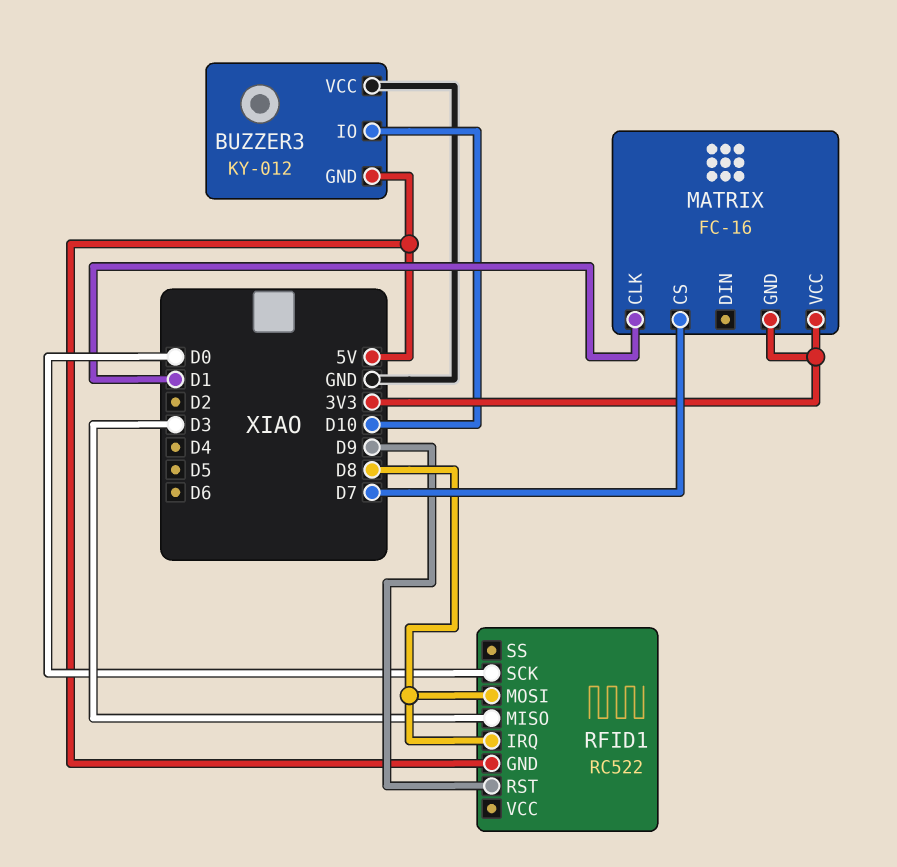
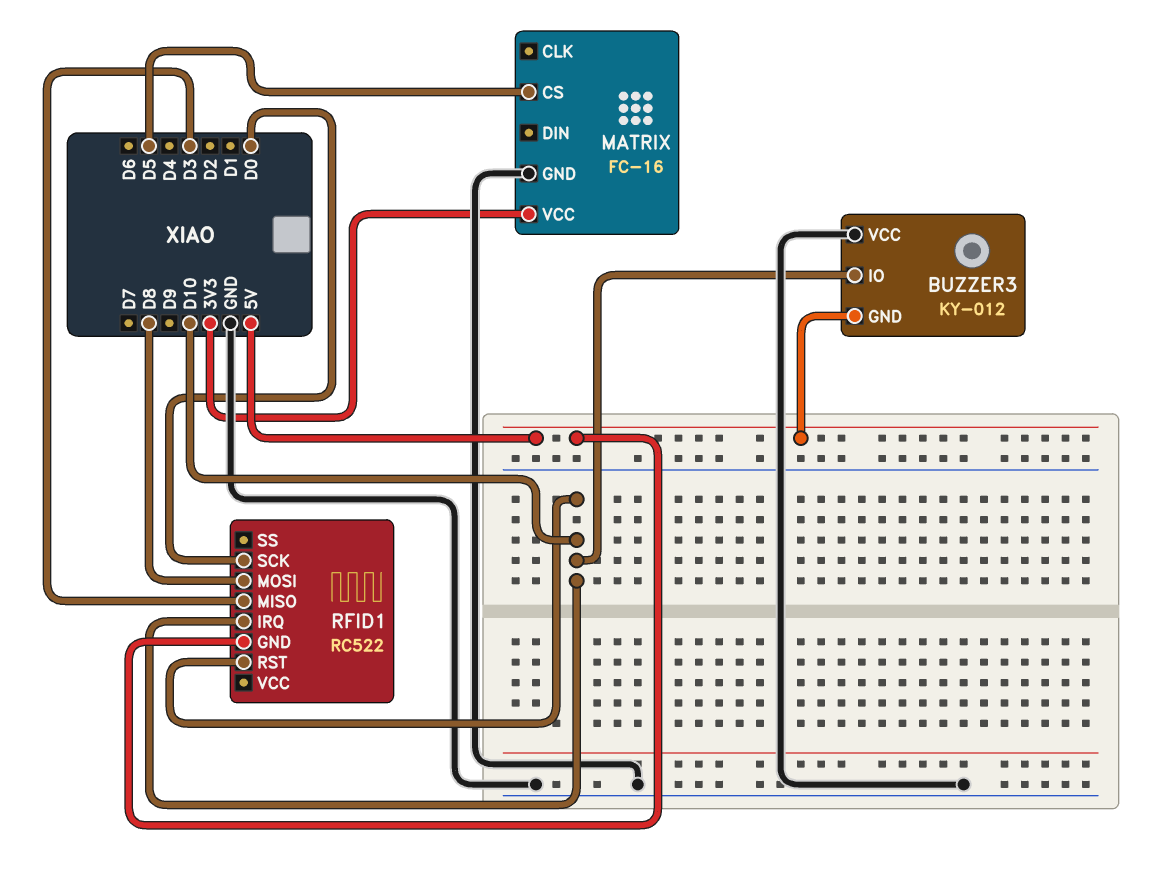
MATRIX pin CLK: D1 -> none
MATRIX pin CS: D7 -> D5
MATRIX pin GND: 3V3 -> GND
RFID1 pin IRQ: D8 -> D10
RFID1 pin RST: D9 -> D10

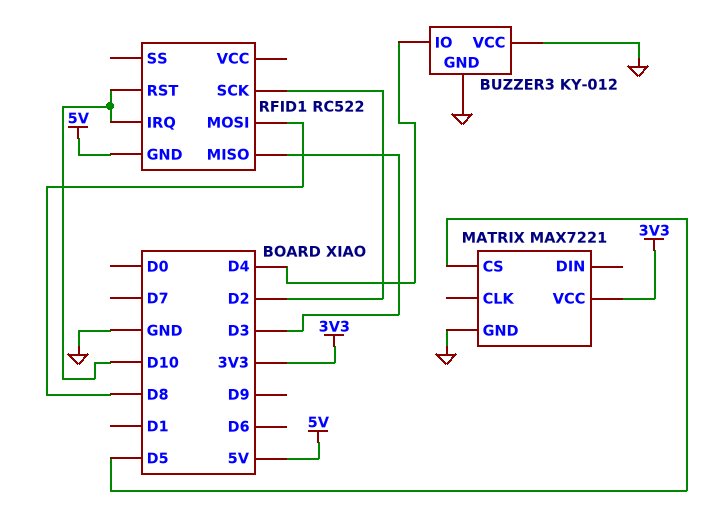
BUZZER3 pin GND: 5V -> GND
BUZZER3 pin IO: D10 -> D4
MATRIX: FC-16 -> MAX7221
RFID1 pin SCK: D0 -> D2

